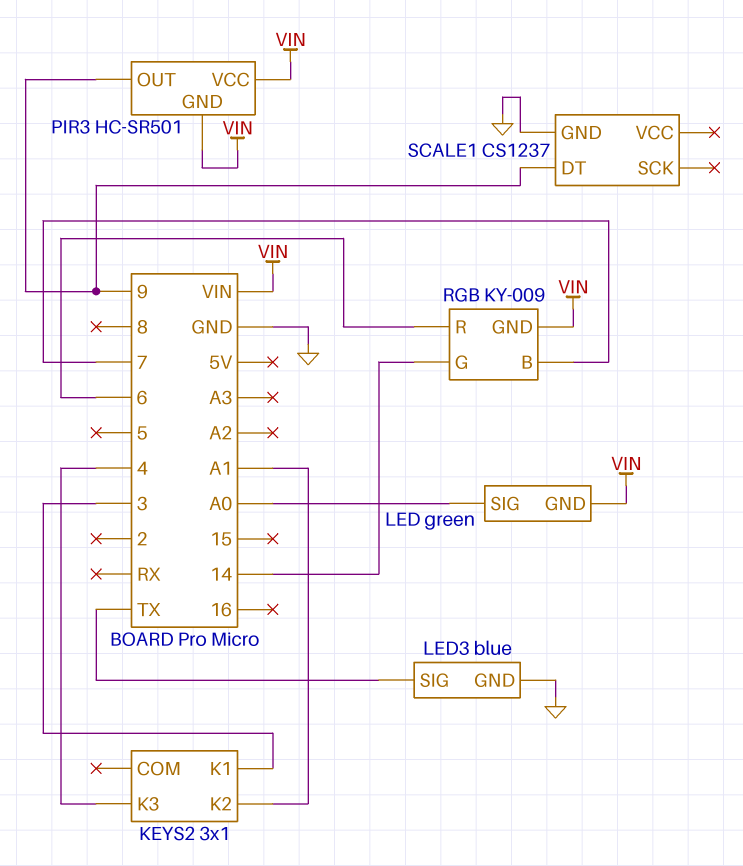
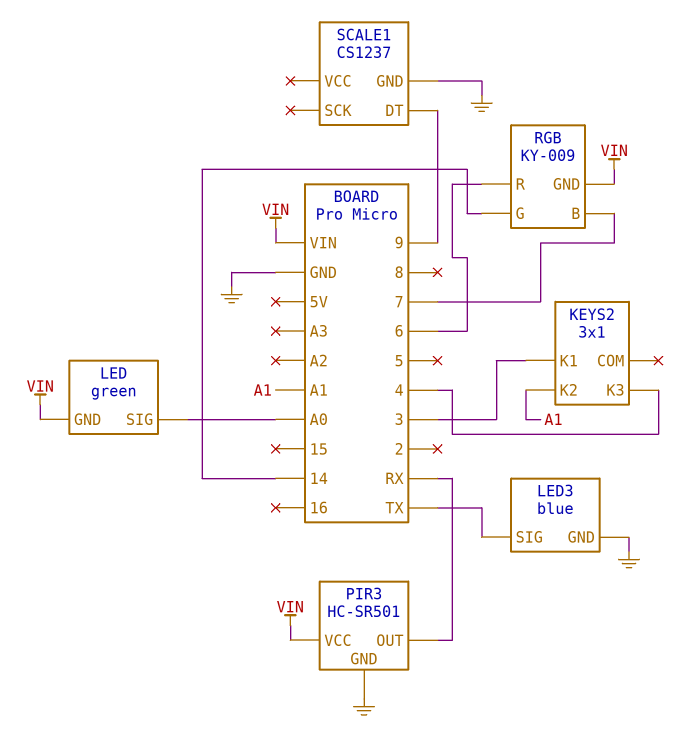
PIR3 pin GND: VIN -> GND
PIR3 pin OUT: 9 -> RX

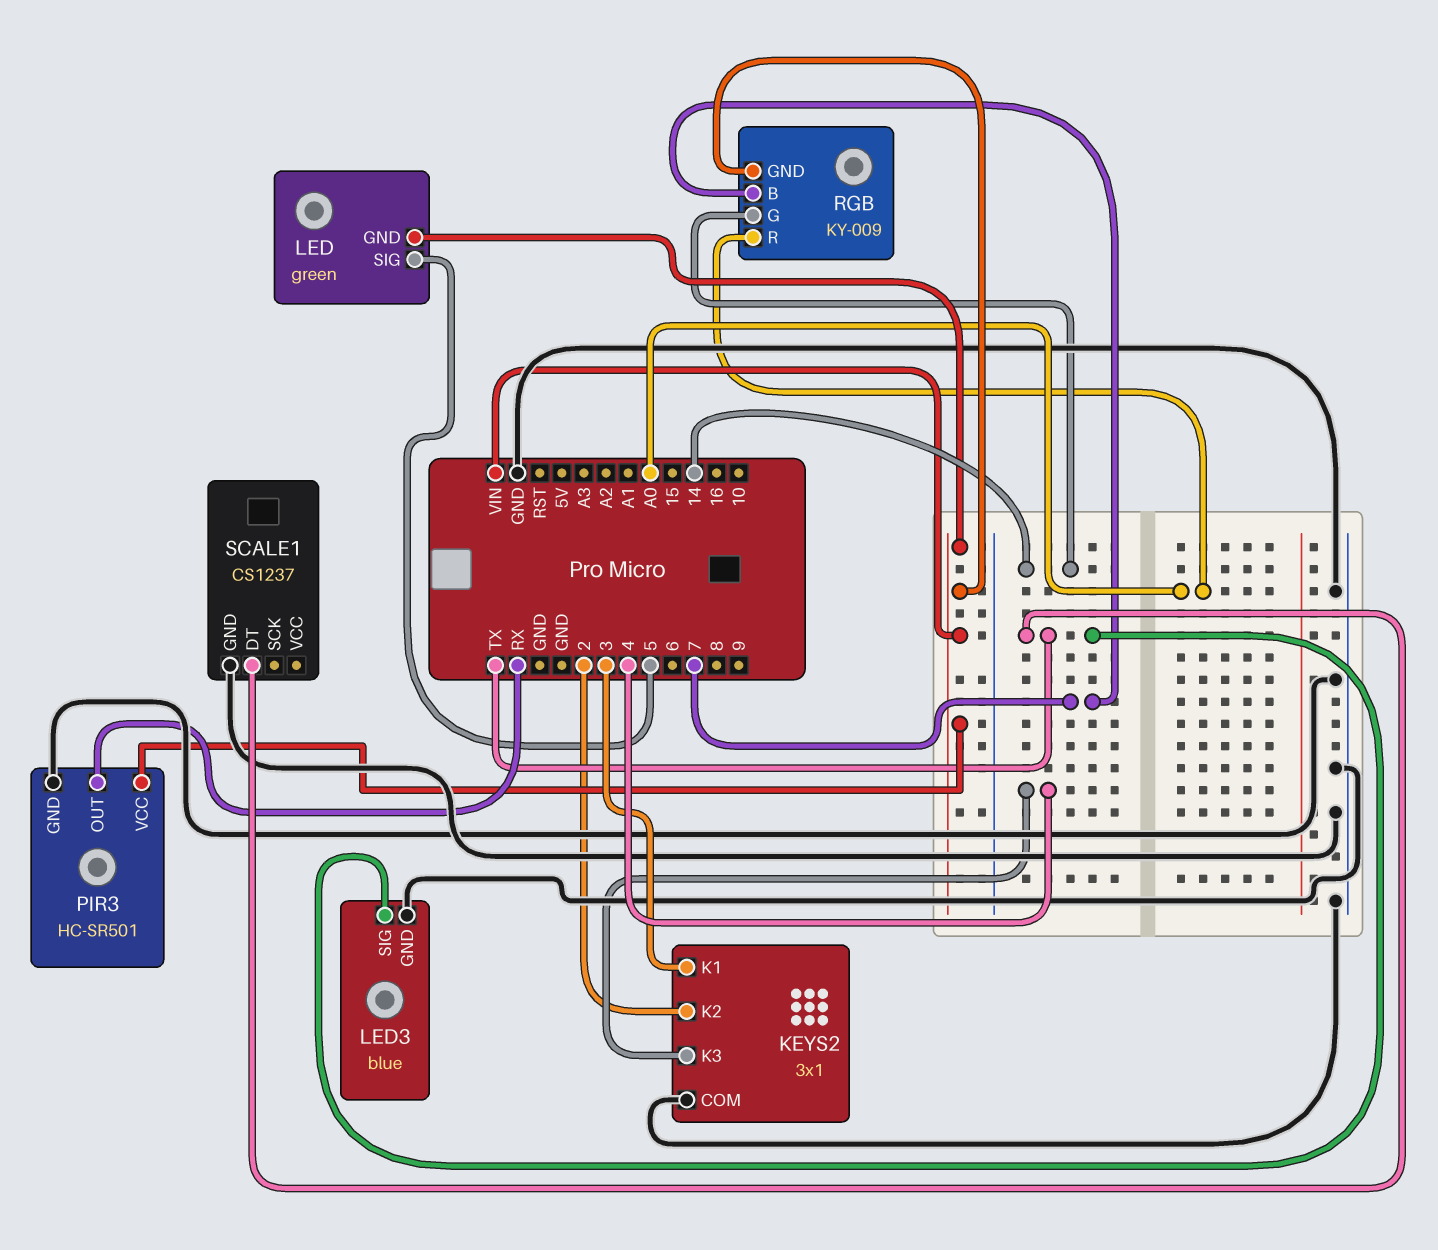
KEYS2 pin COM: none -> GND
KEYS2 pin K2: A1 -> 2
LED pin SIG: A0 -> 5
RGB pin R: 6 -> A0
SCALE1 pin DT: 9 -> TX

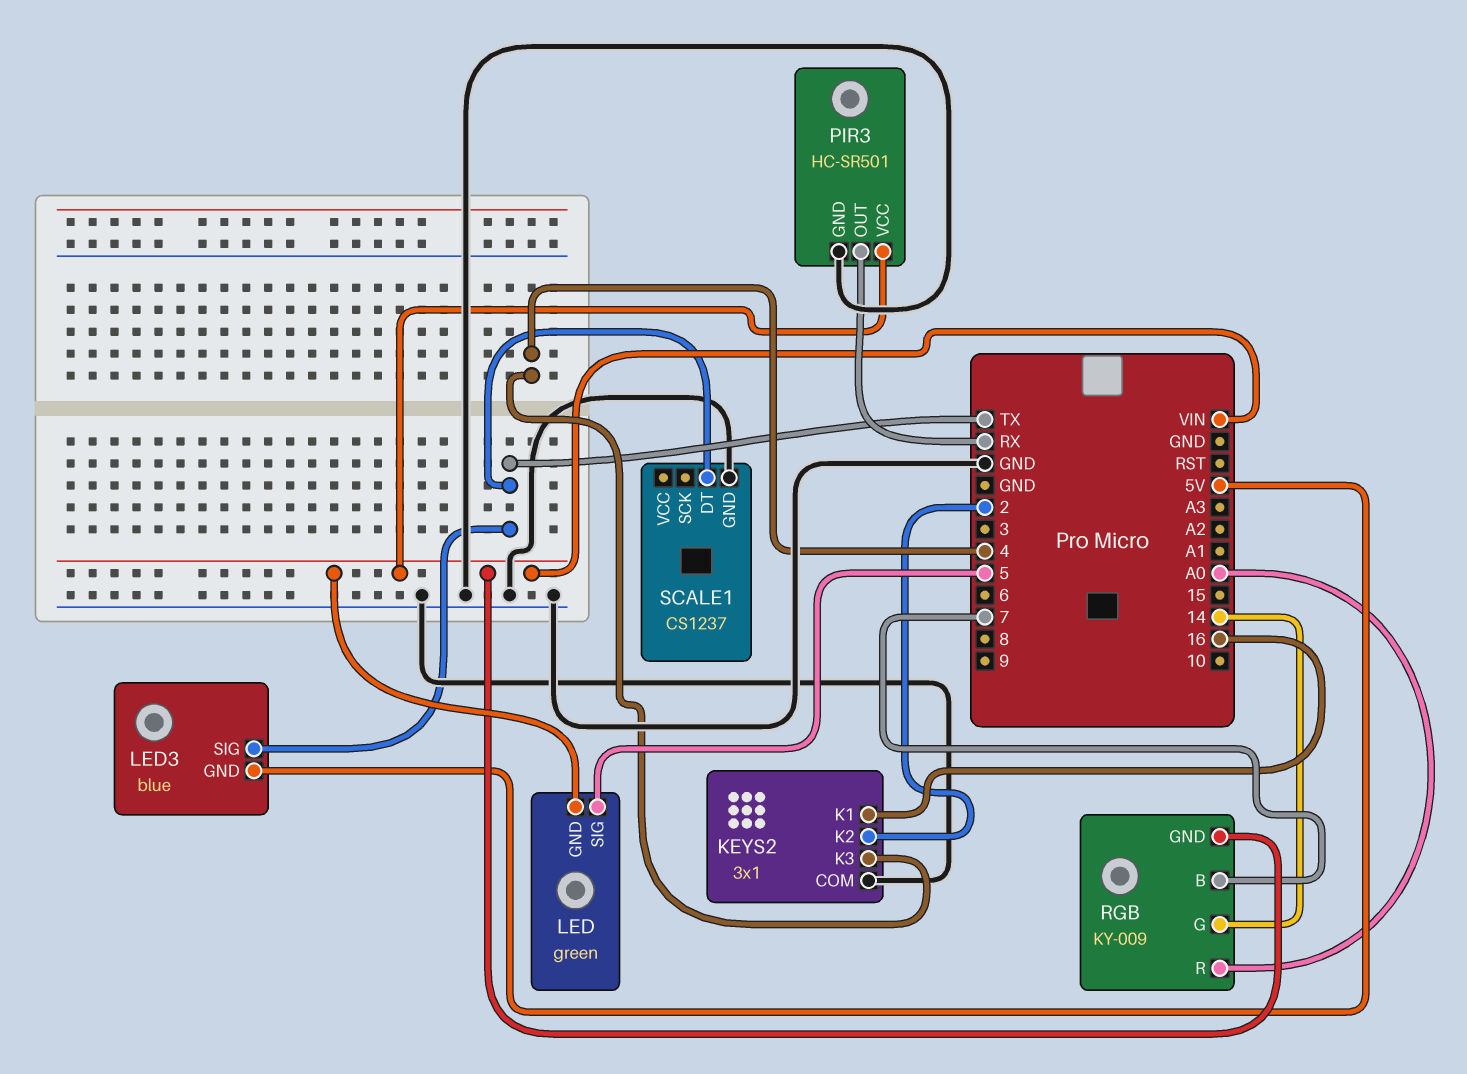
KEYS2 pin K1: 3 -> 16
LED3 pin GND: GND -> 5V

